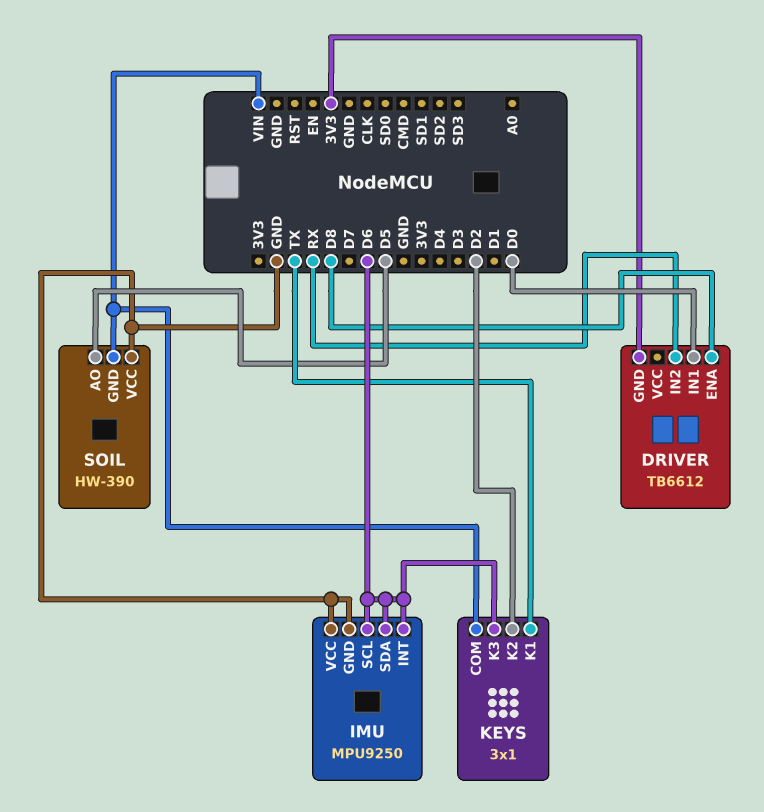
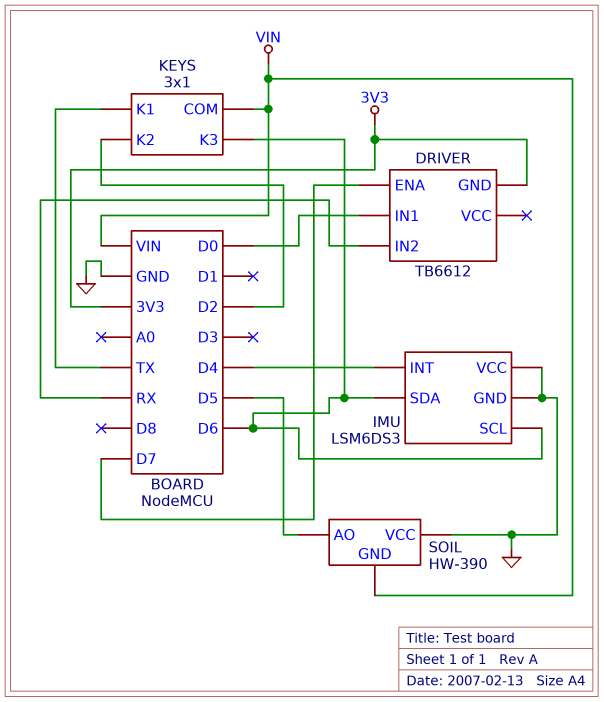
DRIVER pin ENA: D8 -> D7
IMU: MPU9250 -> LSM6DS3
IMU pin INT: D6 -> D4

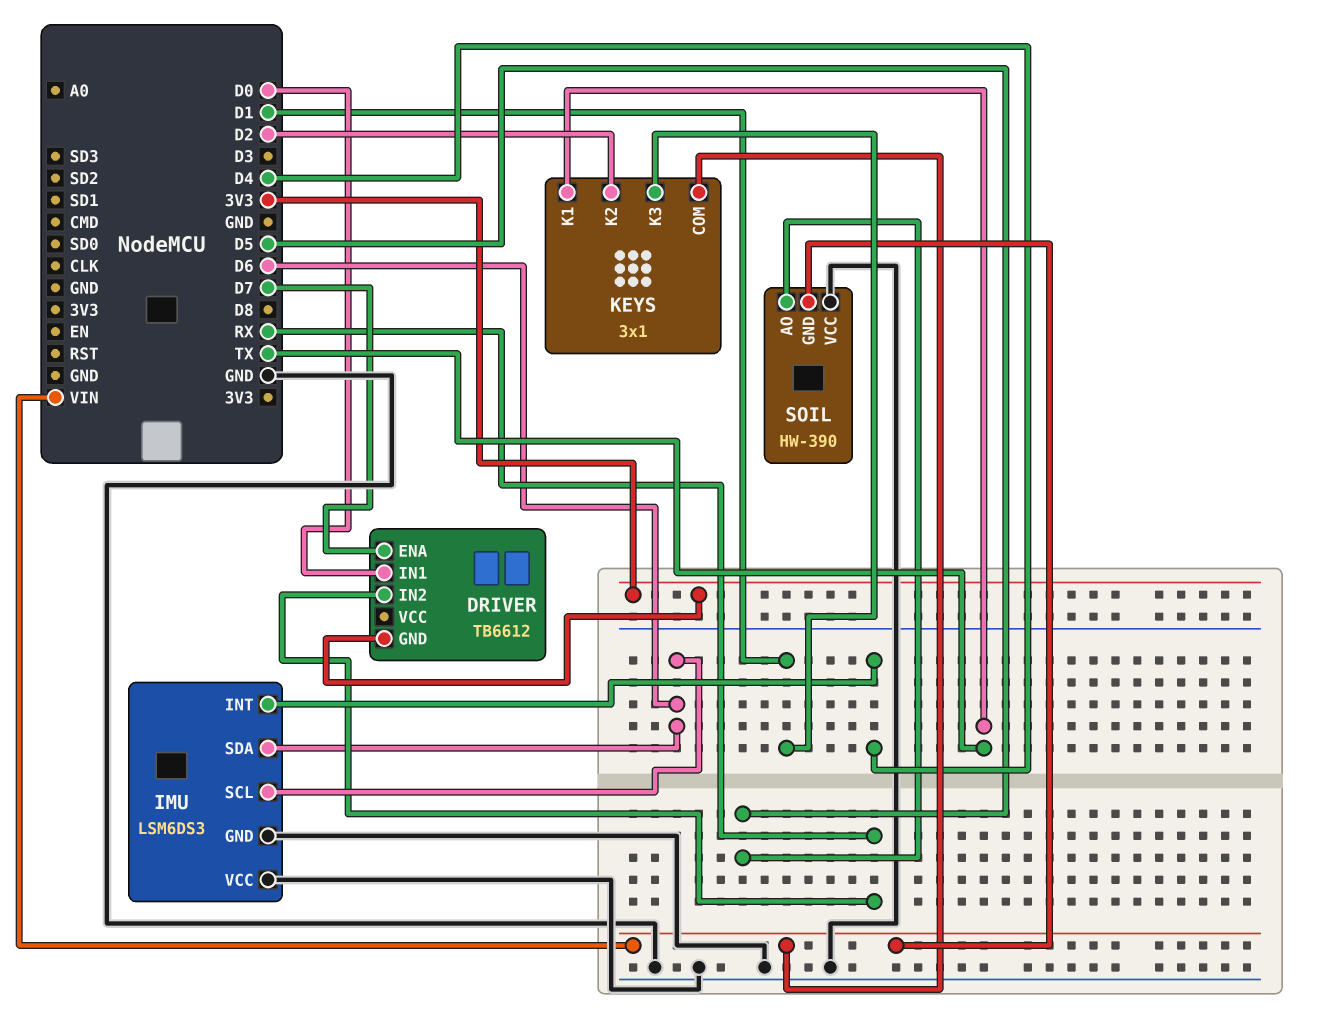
KEYS pin K3: D6 -> D1

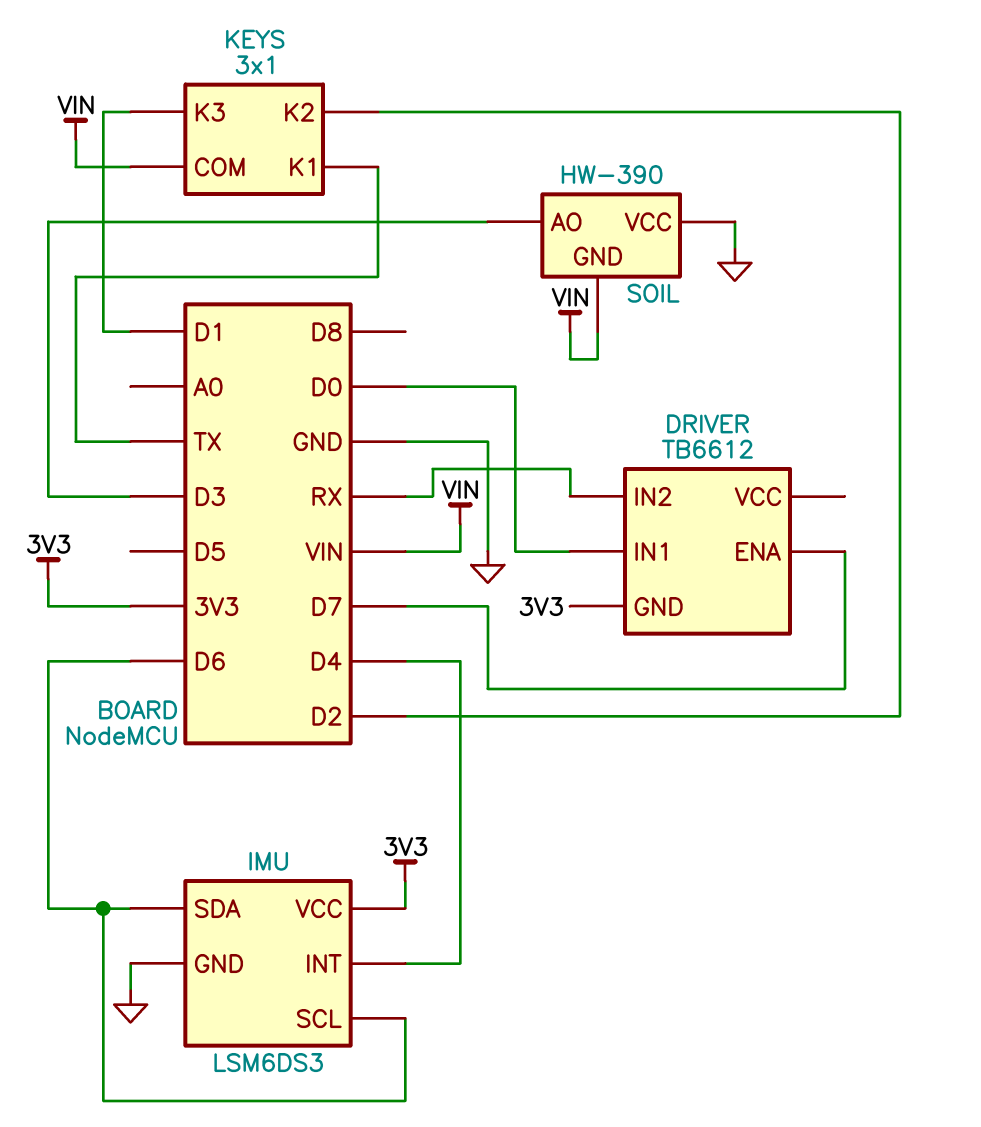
IMU pin VCC: GND -> 3V3
SOIL pin AO: D5 -> D3

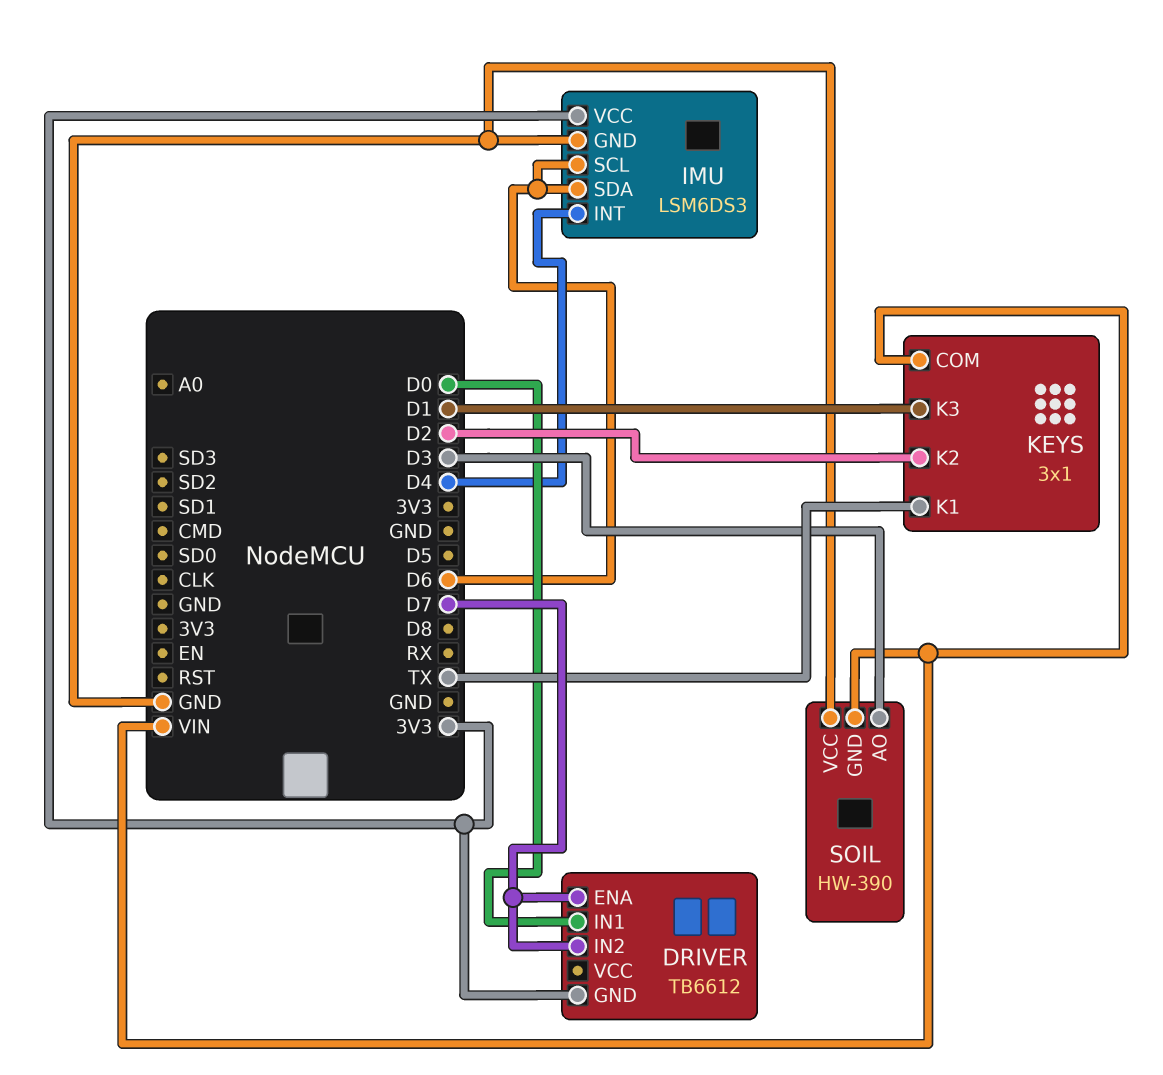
DRIVER pin IN2: RX -> D7

